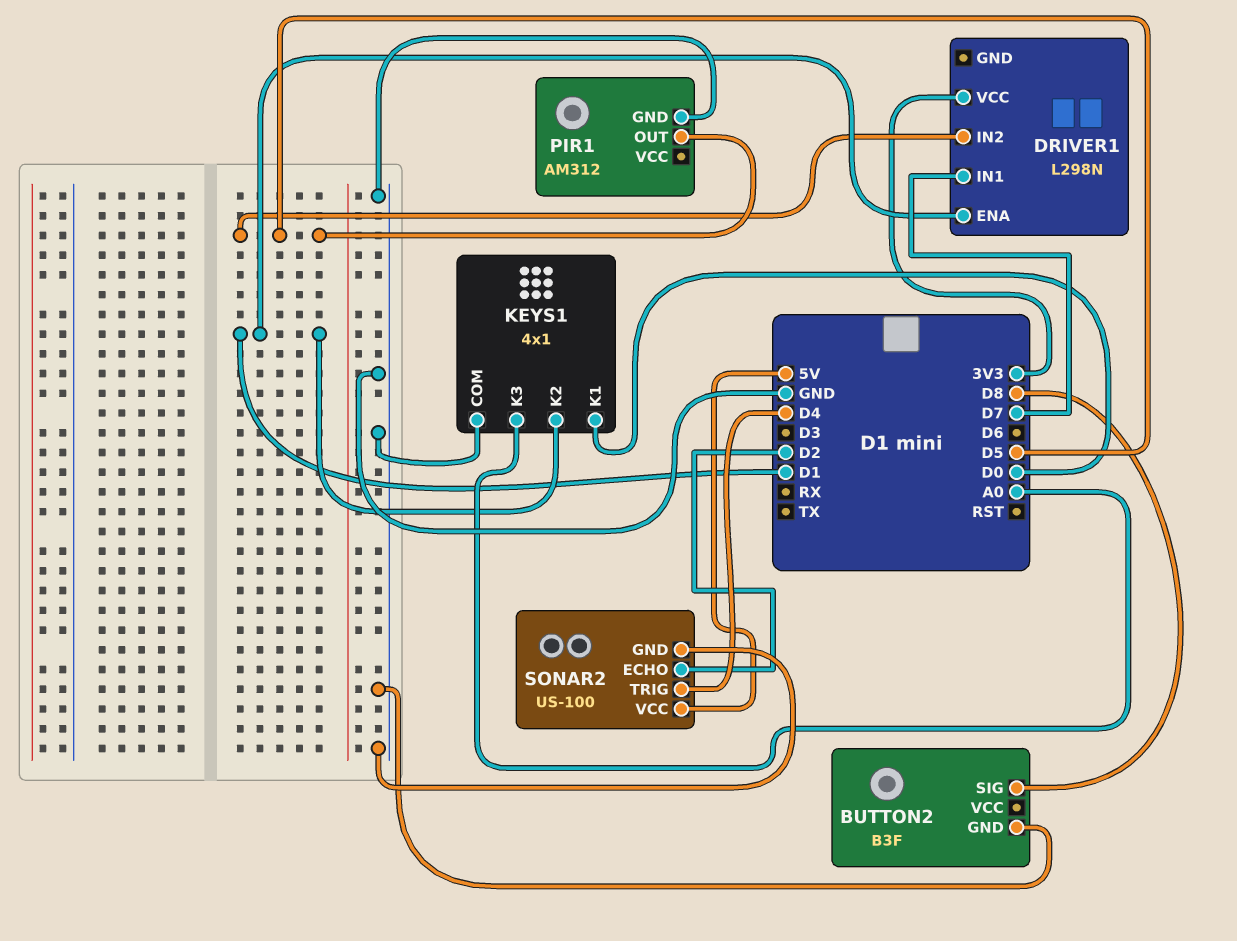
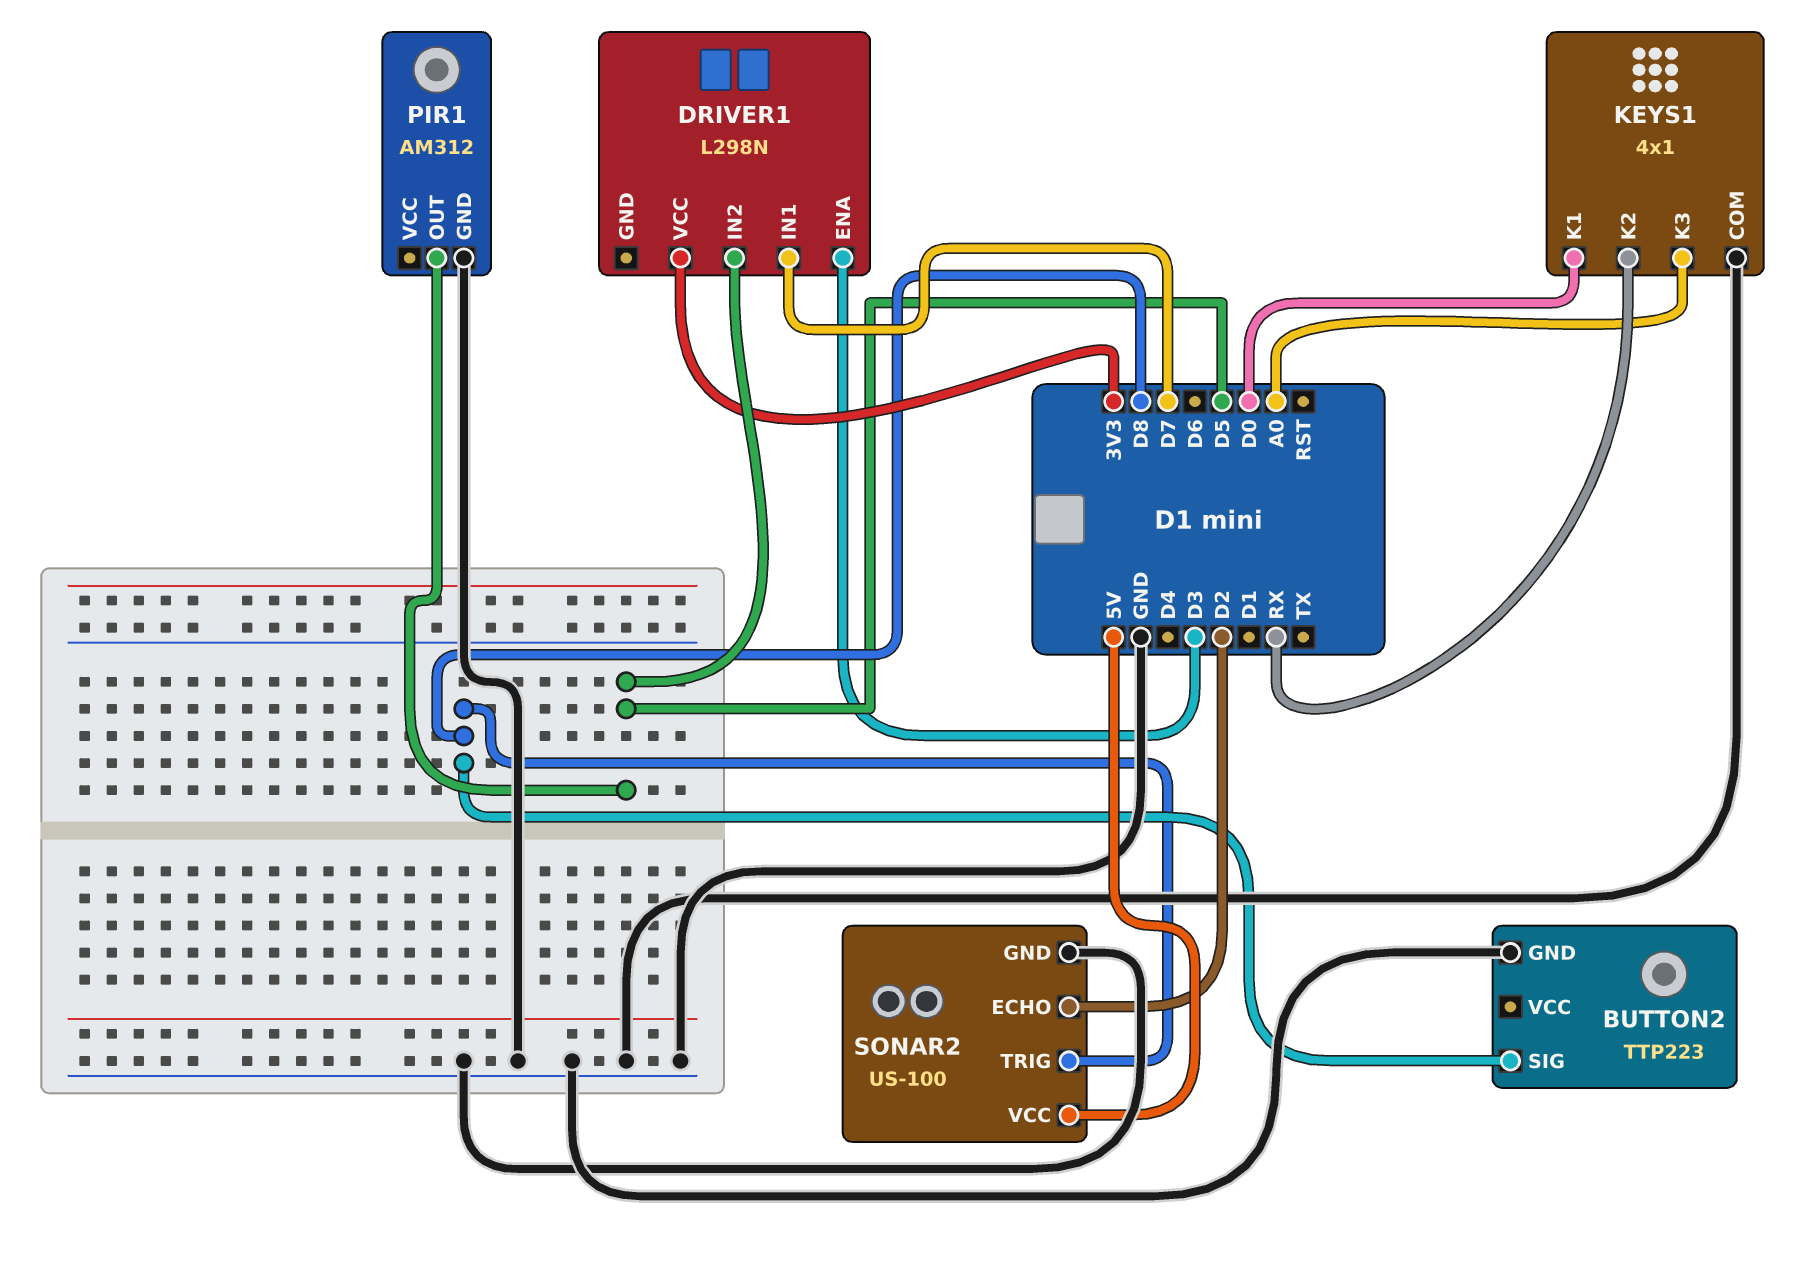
BUTTON2: B3F -> TTP223
DRIVER1 pin ENA: D1 -> D3
KEYS1 pin K2: D1 -> RX
SONAR2 pin TRIG: D4 -> D8

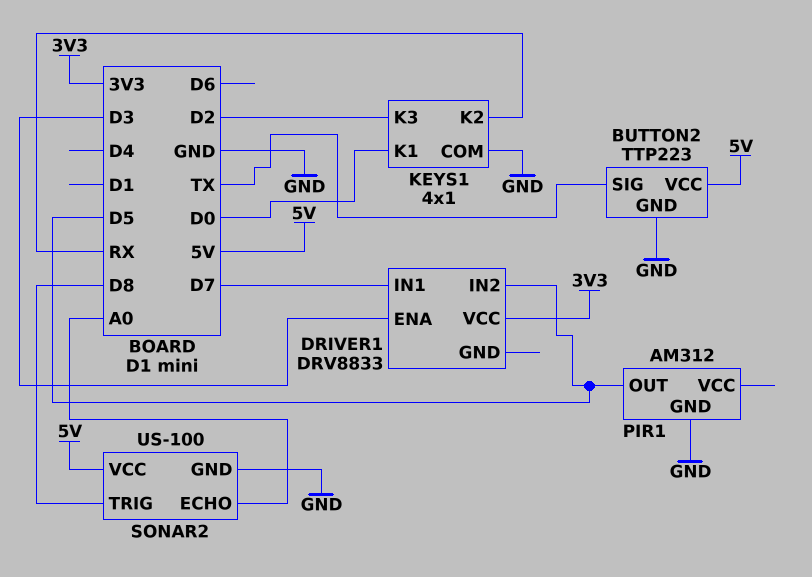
BUTTON2 pin SIG: D8 -> TX
BUTTON2 pin VCC: none -> 5V
DRIVER1: L298N -> DRV8833
KEYS1 pin K3: A0 -> D2
SONAR2 pin ECHO: D2 -> A0

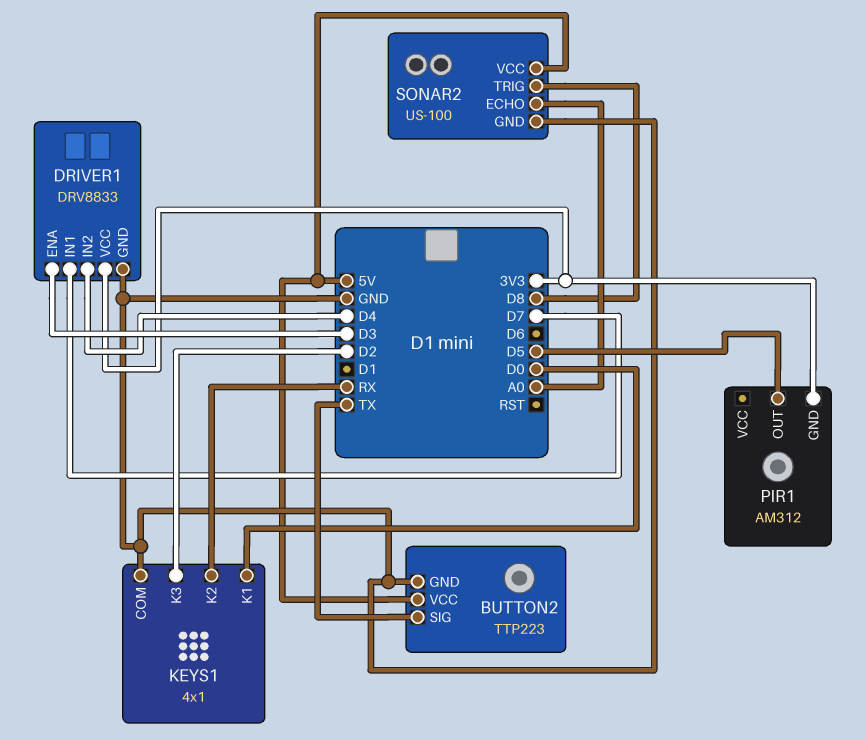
DRIVER1 pin GND: none -> GND
DRIVER1 pin IN2: D5 -> D4
PIR1 pin GND: GND -> 3V3

